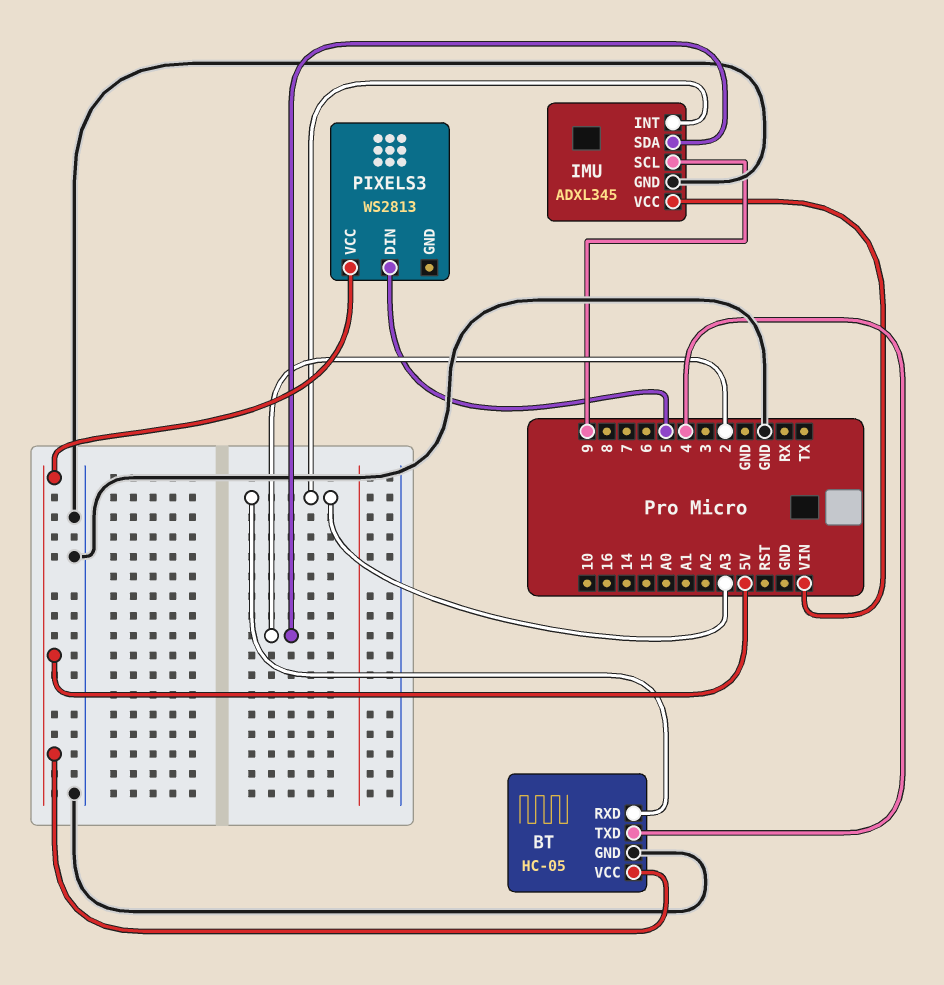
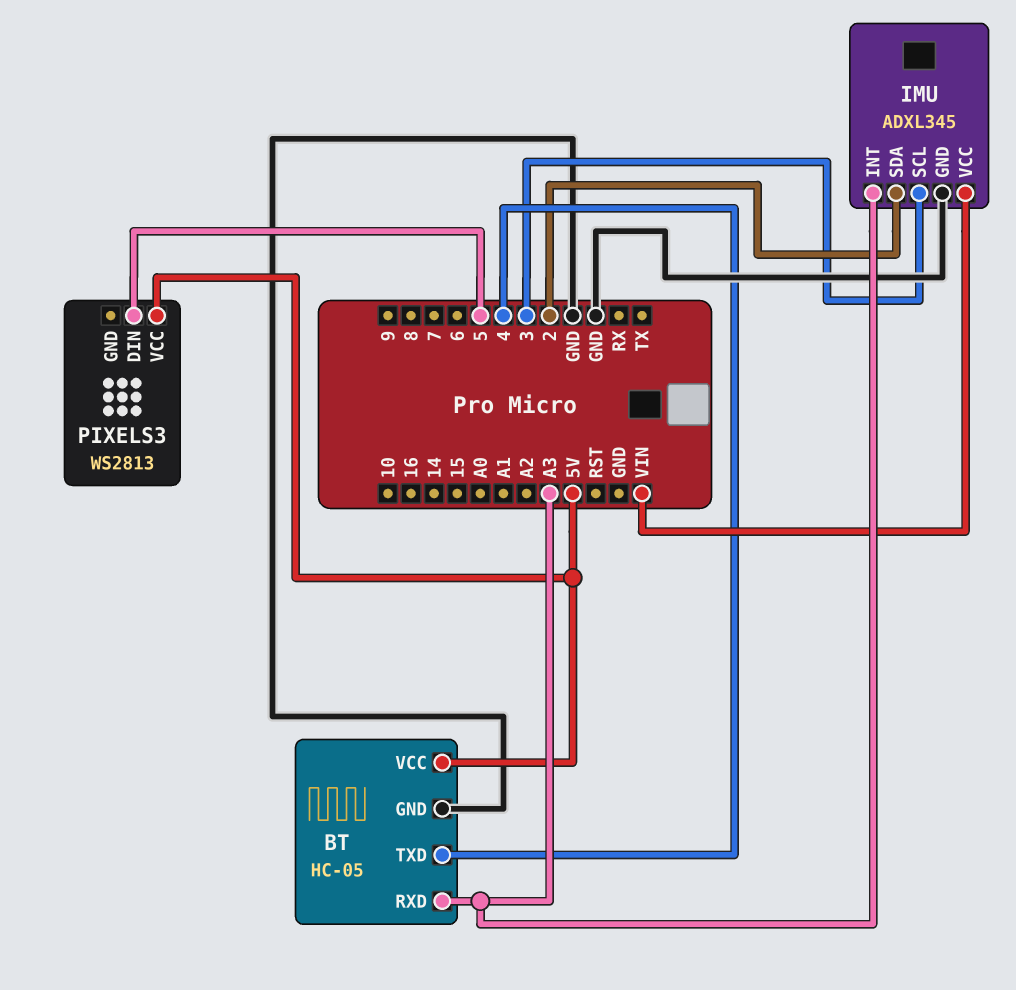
IMU pin SCL: 9 -> 3

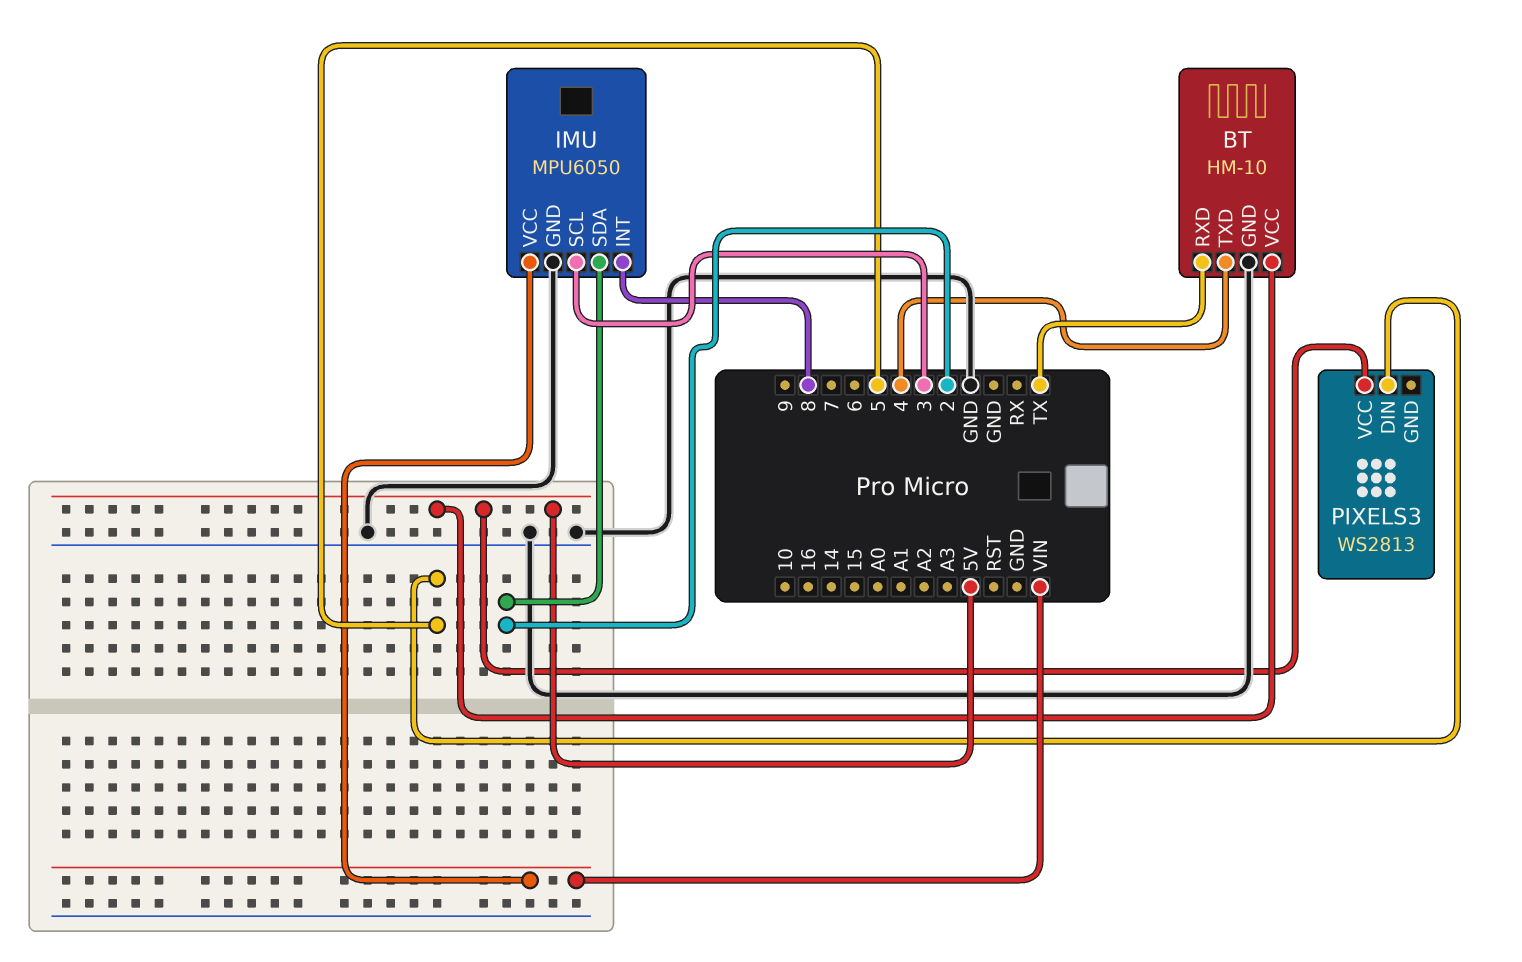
BT: HC-05 -> HM-10
BT pin RXD: A3 -> TX
IMU: ADXL345 -> MPU6050
IMU pin INT: A3 -> 8

